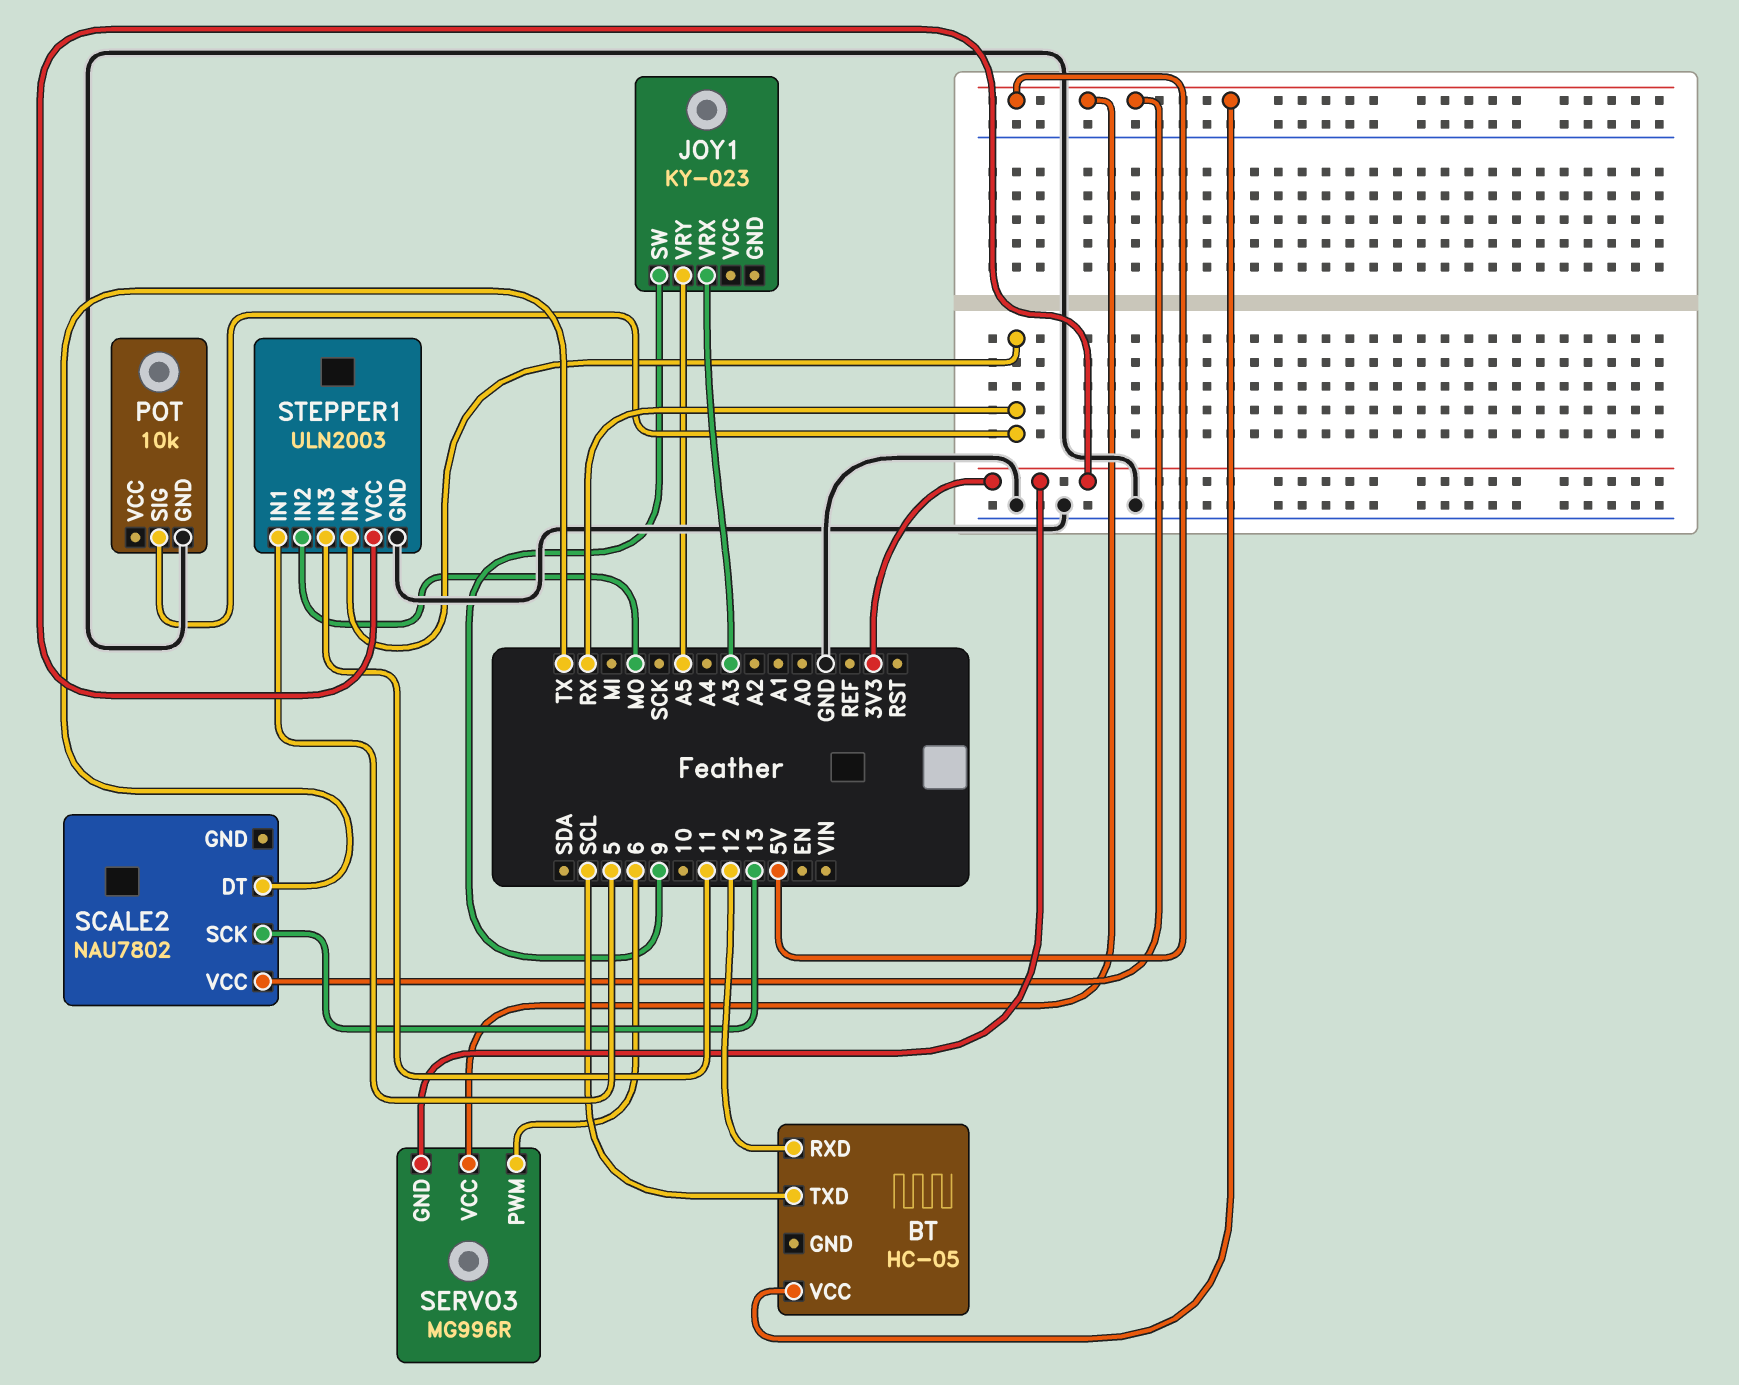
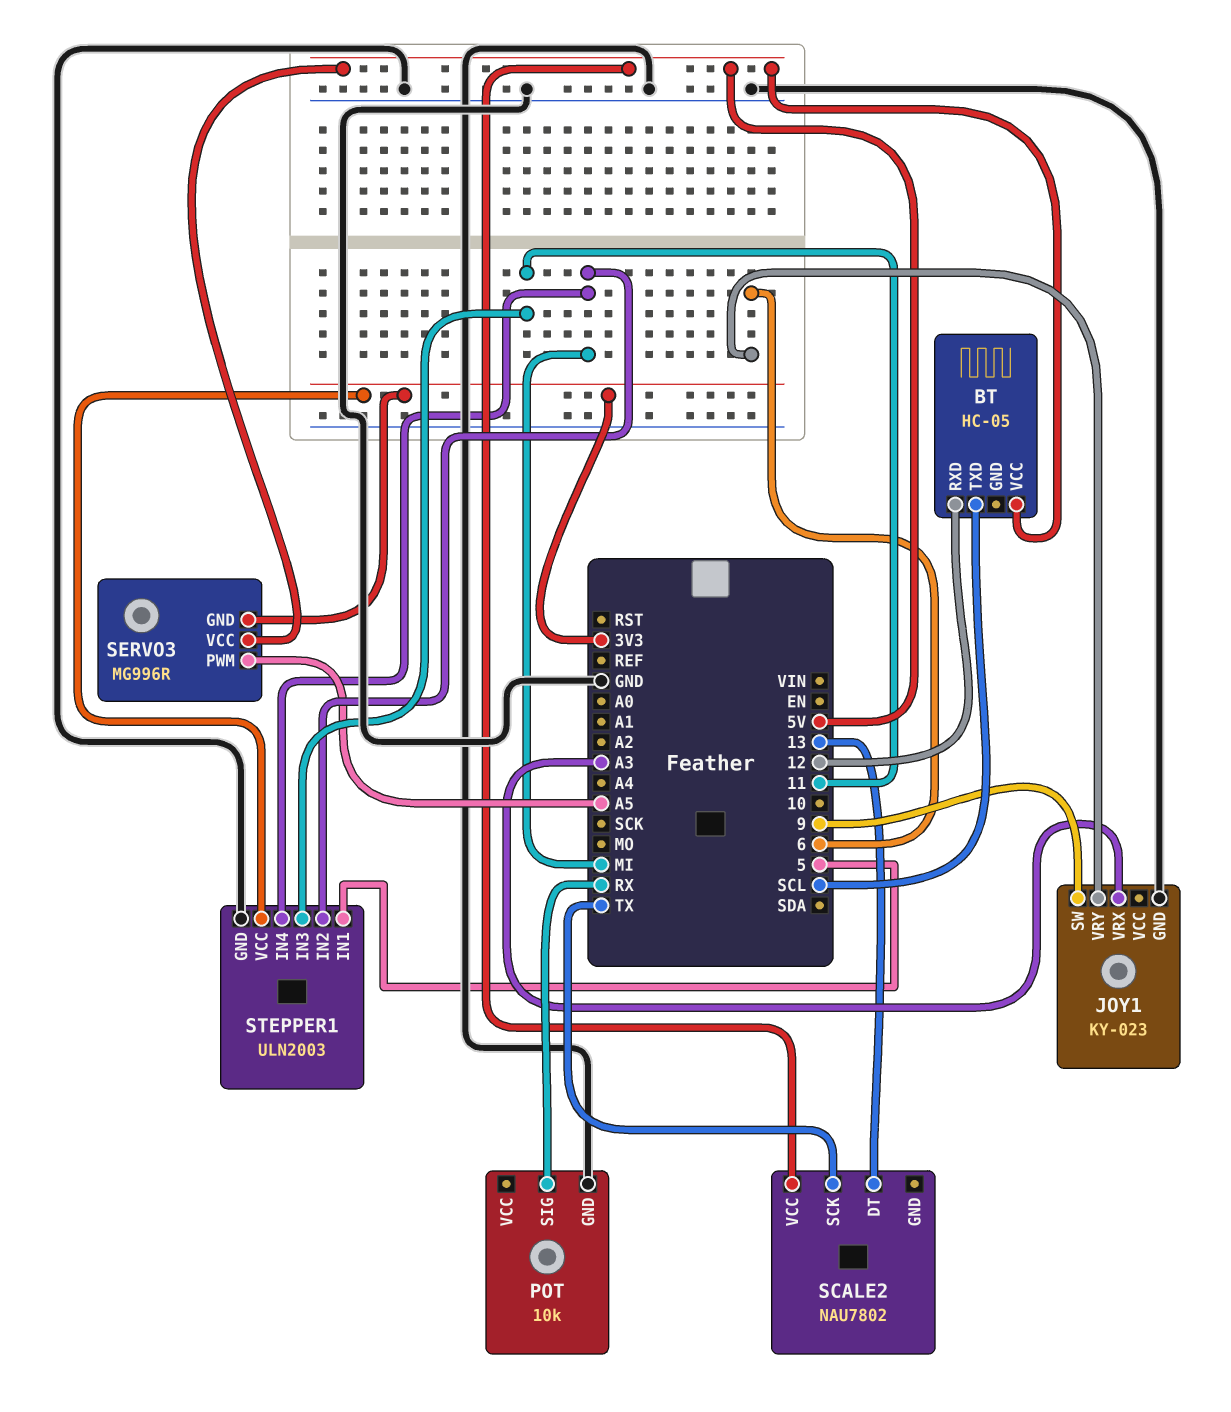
JOY1 pin GND: none -> GND
JOY1 pin VRY: A5 -> 6
SCALE2 pin DT: TX -> 13
SCALE2 pin SCK: 13 -> TX
SERVO3 pin PWM: 6 -> A5
STEPPER1 pin IN2: MO -> MI
STEPPER1 pin IN4: RX -> MI

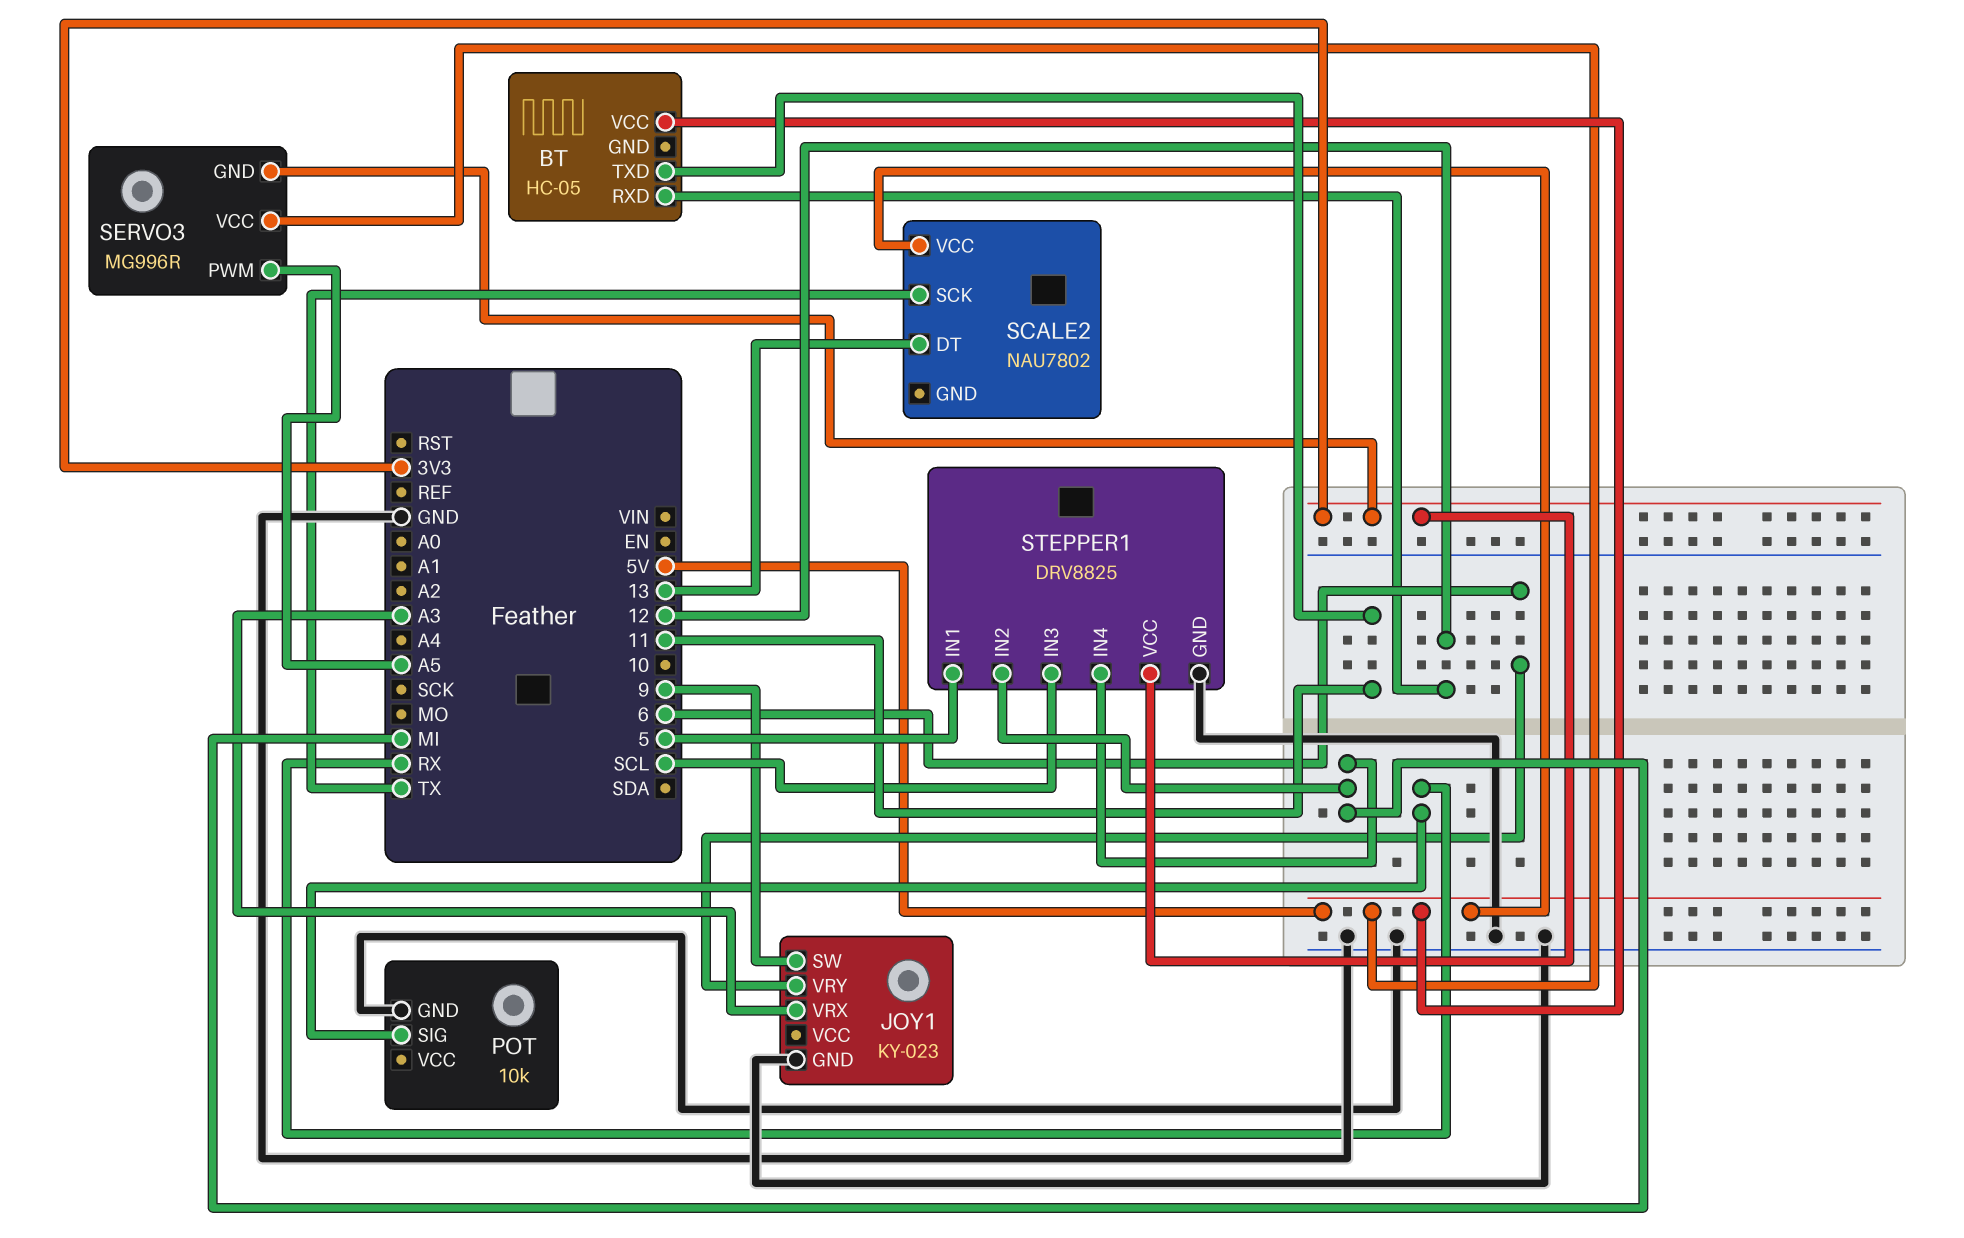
BT pin TXD: SCL -> 11
STEPPER1: ULN2003 -> DRV8825
STEPPER1 pin IN3: 11 -> SCL

